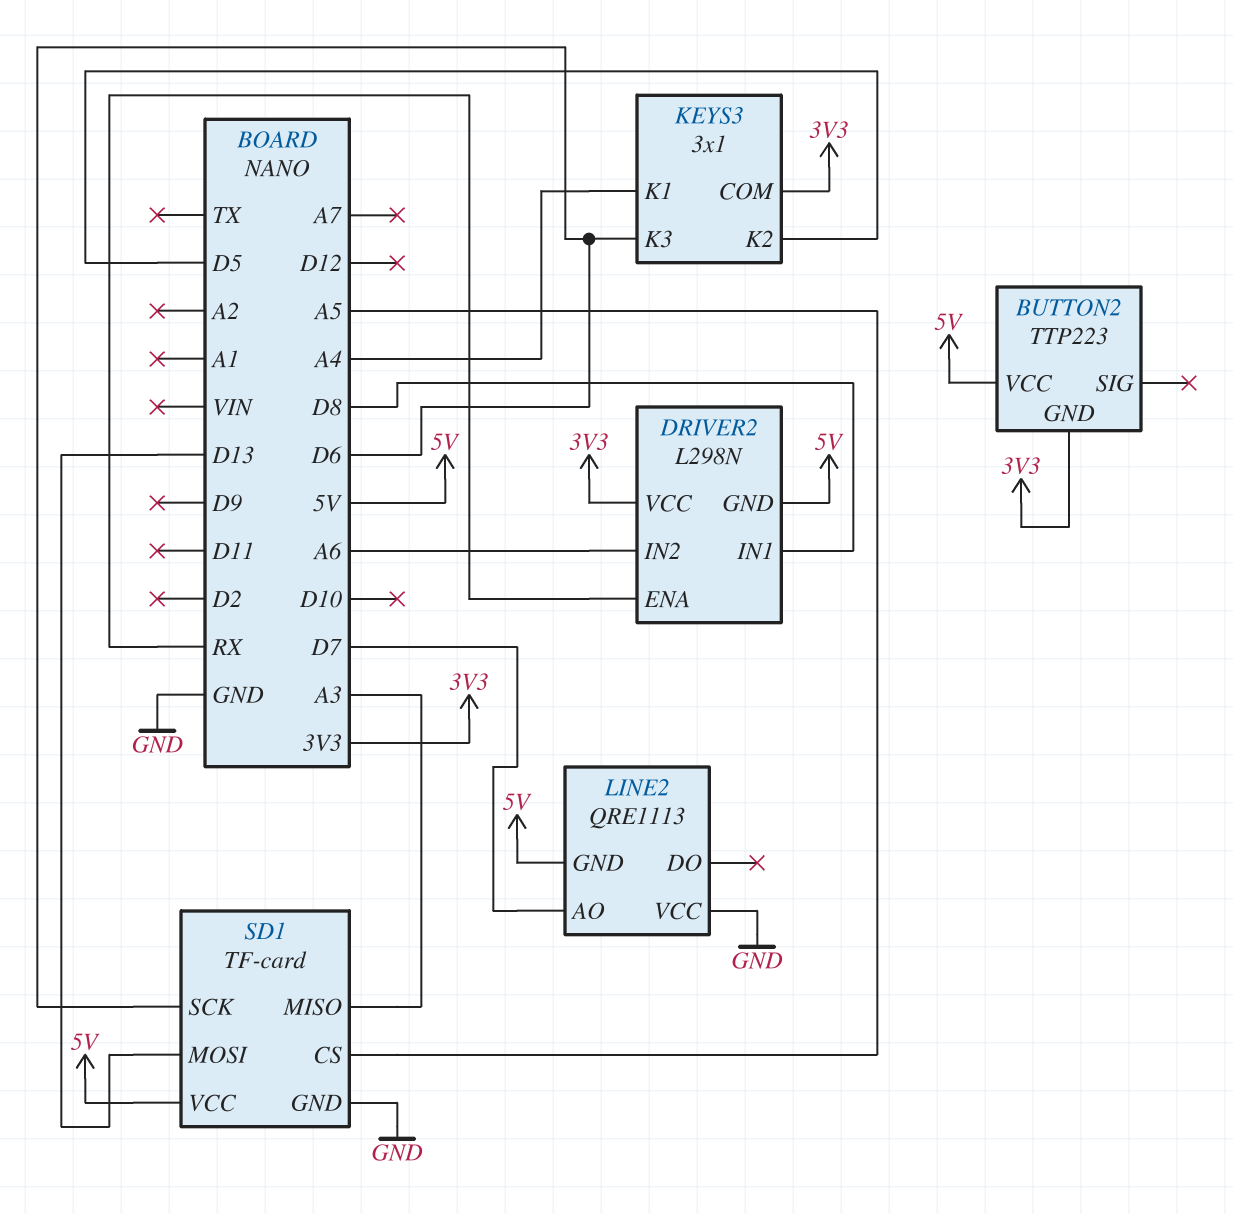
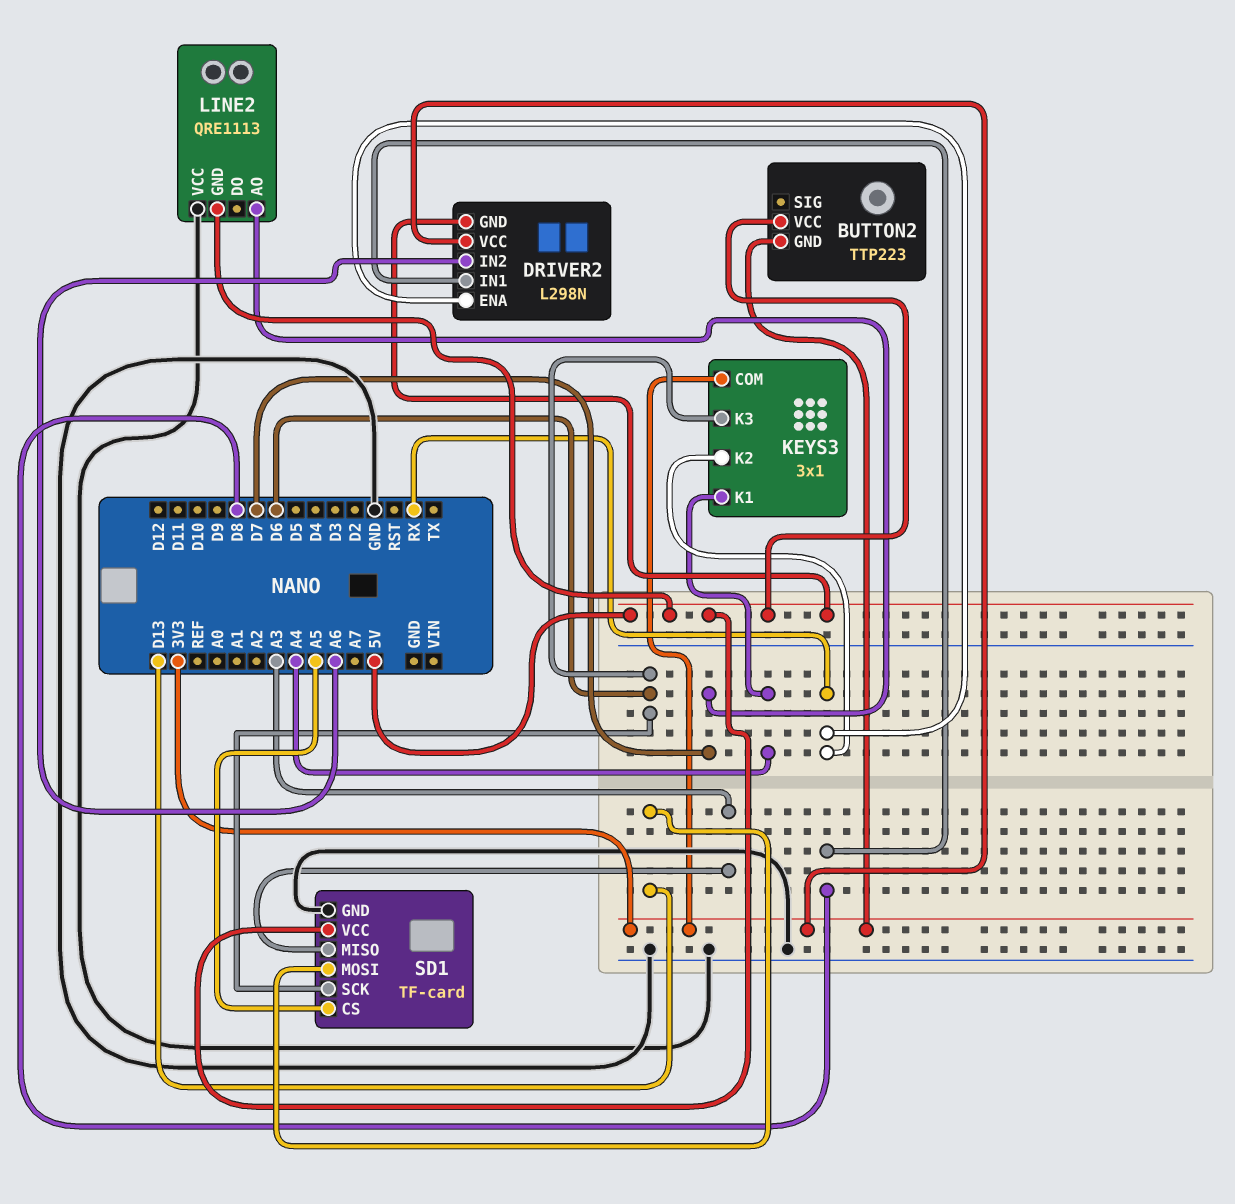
KEYS3 pin K2: D5 -> RX

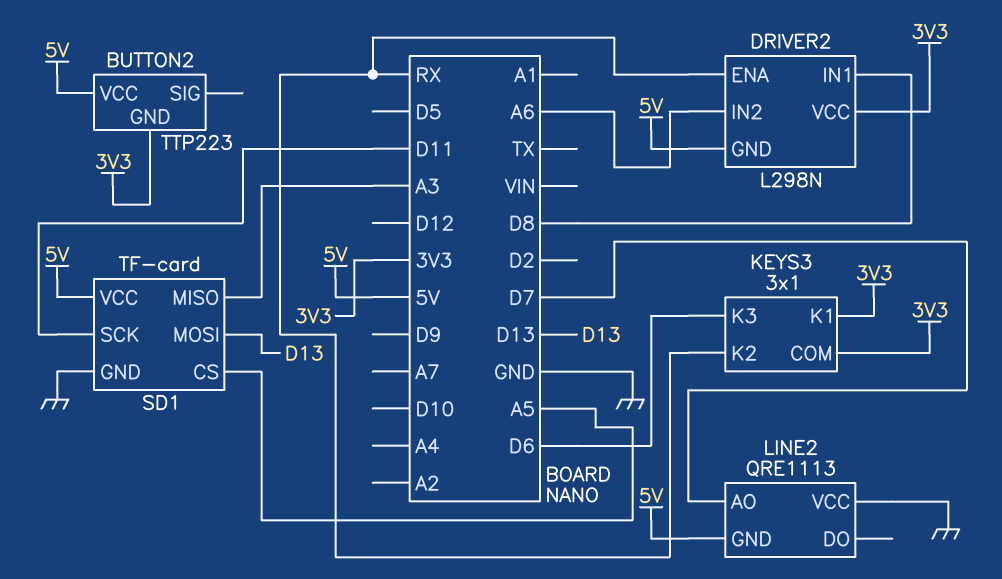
KEYS3 pin K1: A4 -> 3V3
SD1 pin SCK: D6 -> D11

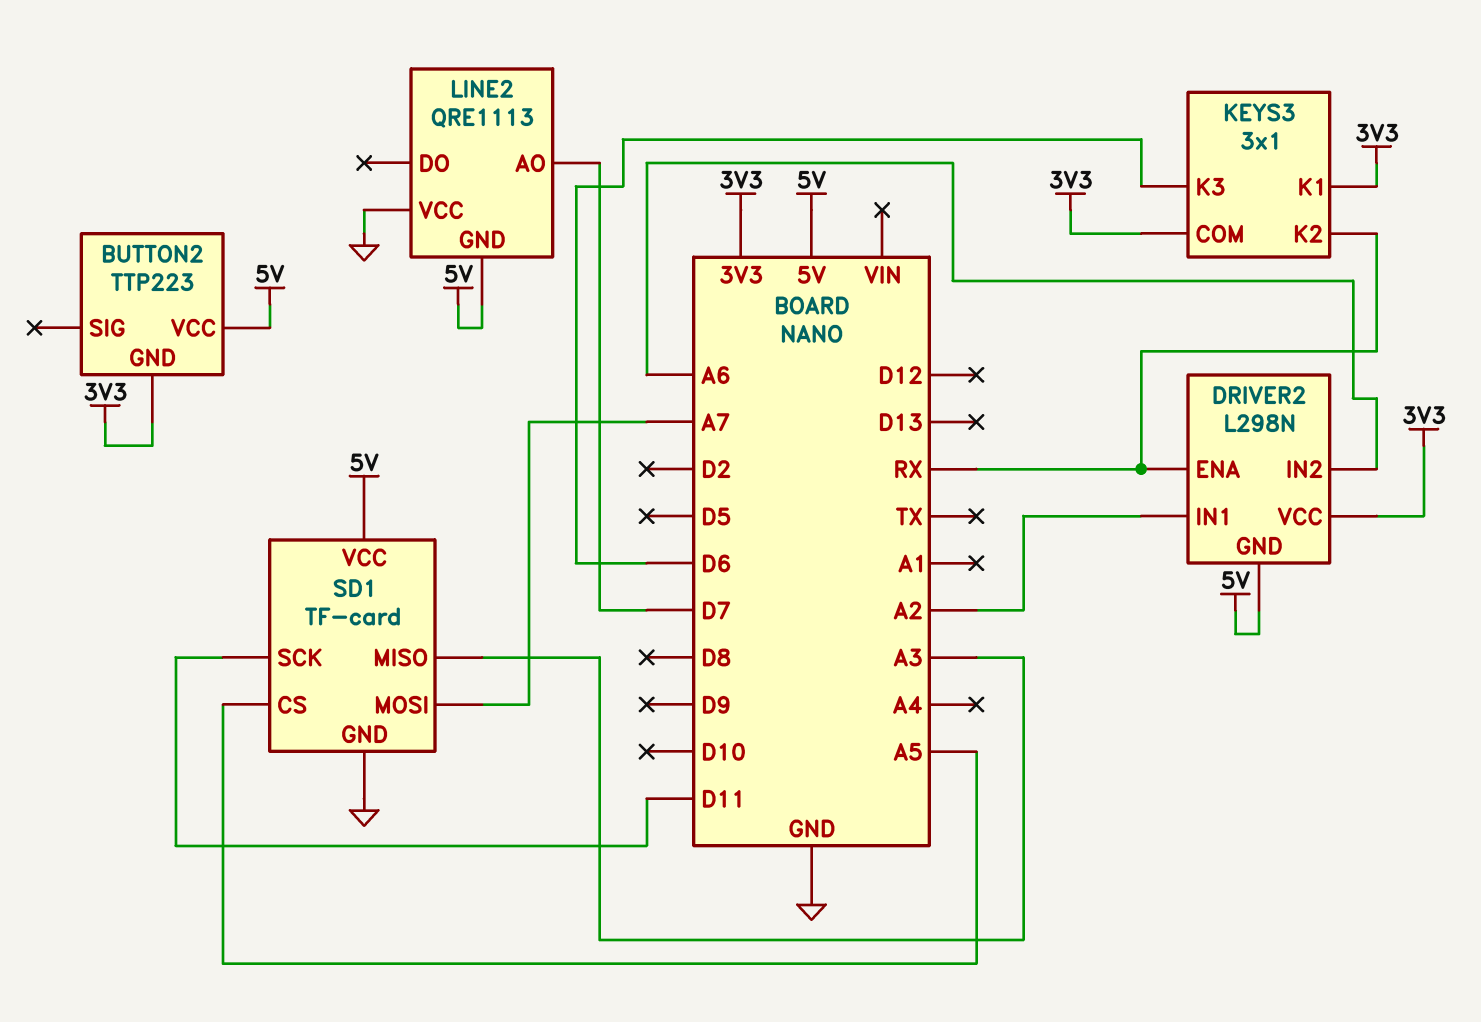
DRIVER2 pin IN1: D8 -> A2
SD1 pin MOSI: D13 -> A7

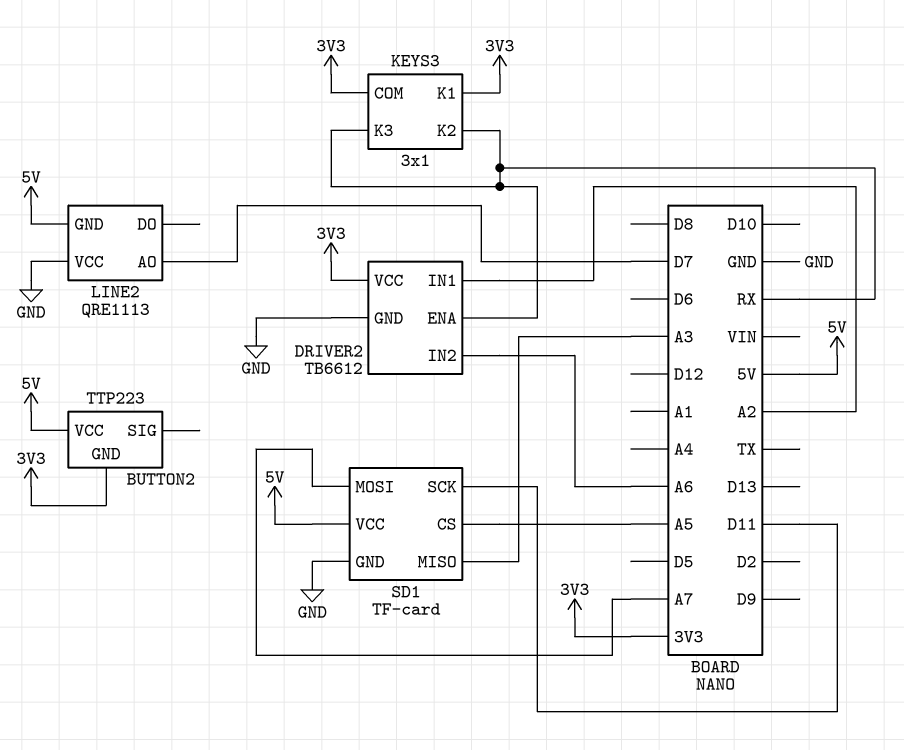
DRIVER2: L298N -> TB6612
DRIVER2 pin GND: 5V -> GND
KEYS3 pin K3: D6 -> RX

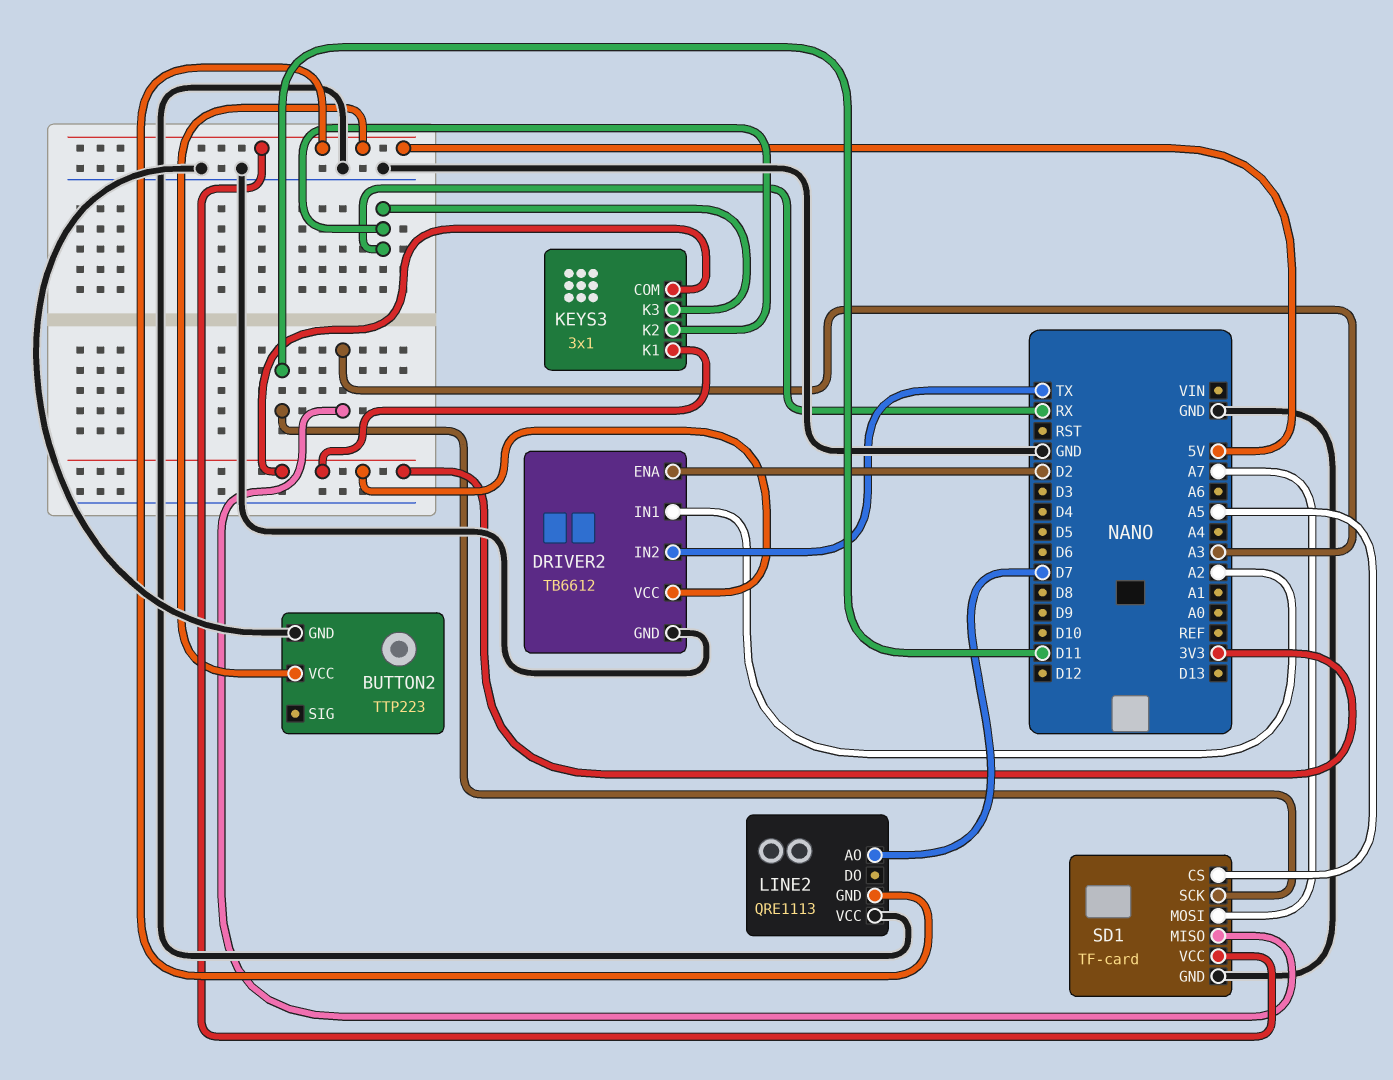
BUTTON2 pin GND: 3V3 -> GND
DRIVER2 pin ENA: RX -> D2
DRIVER2 pin IN2: A6 -> TX

